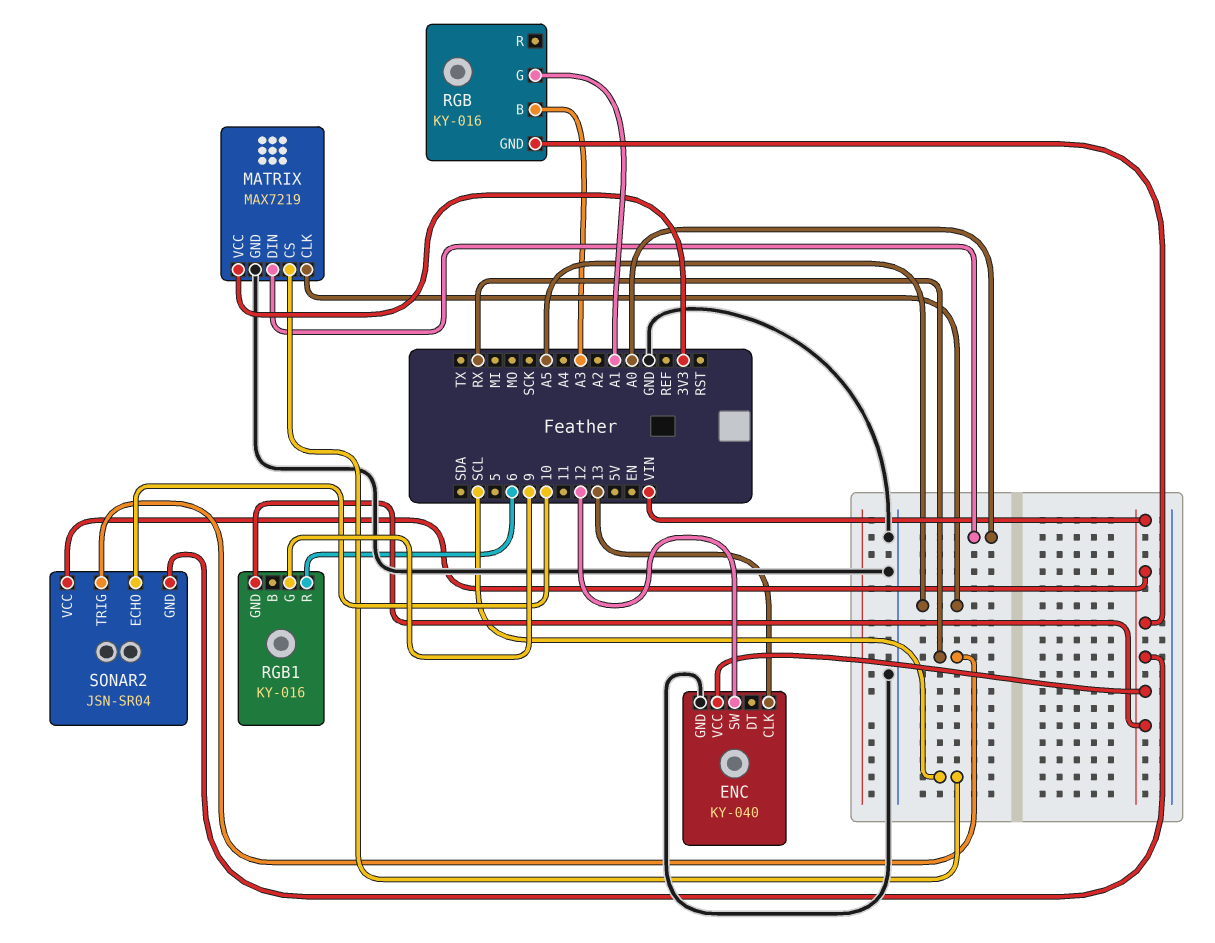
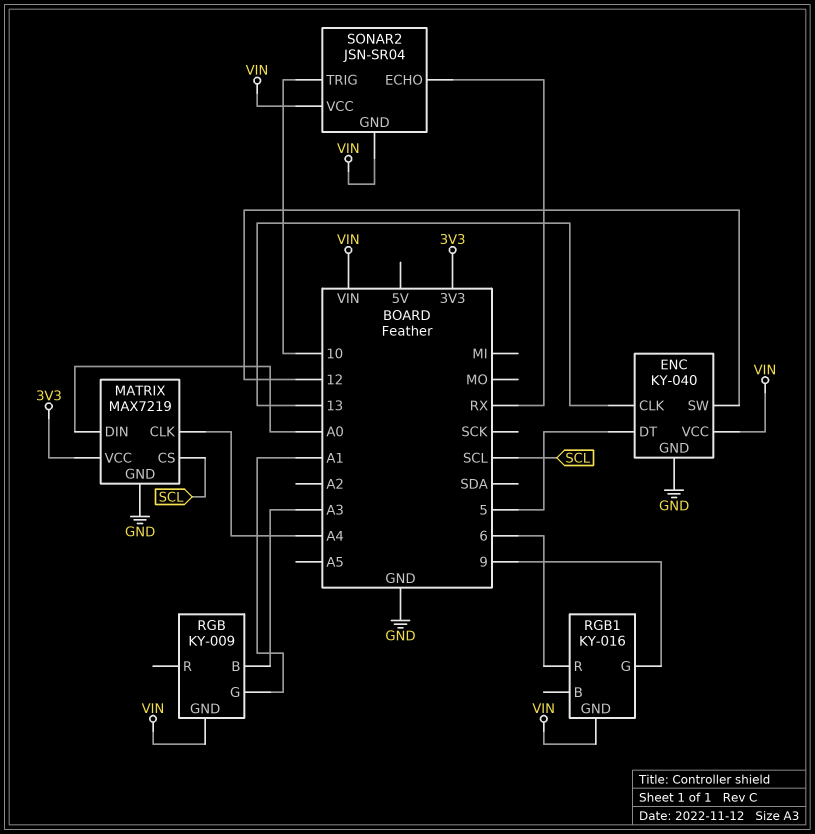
ENC pin DT: none -> 5
MATRIX pin CLK: A5 -> A4
RGB: KY-016 -> KY-009
SONAR2 pin ECHO: 10 -> RX
SONAR2 pin TRIG: RX -> 10

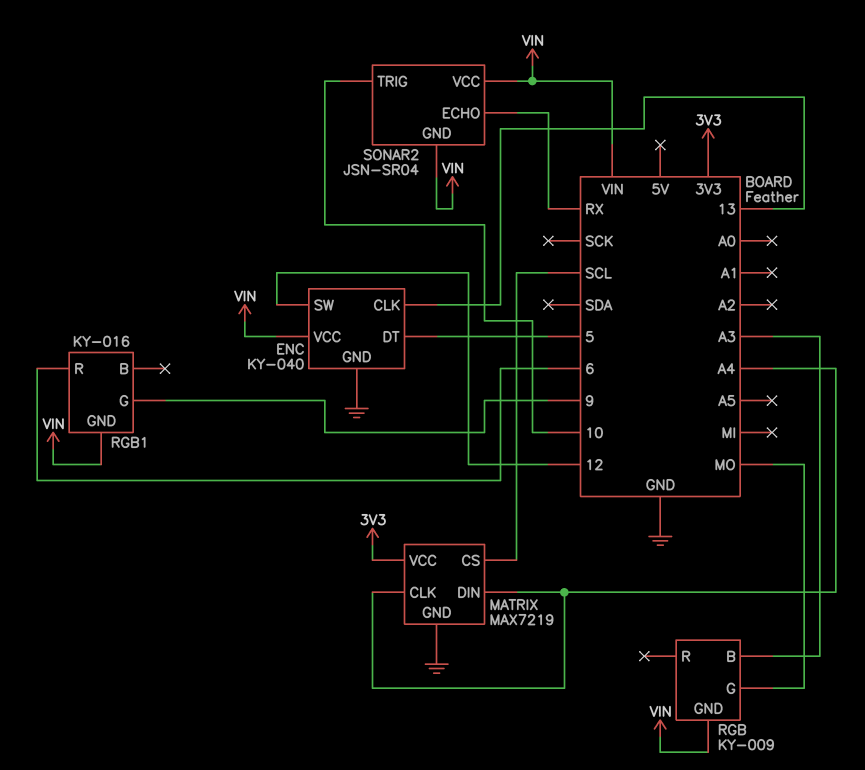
MATRIX pin DIN: A0 -> A4
RGB pin G: A1 -> MO

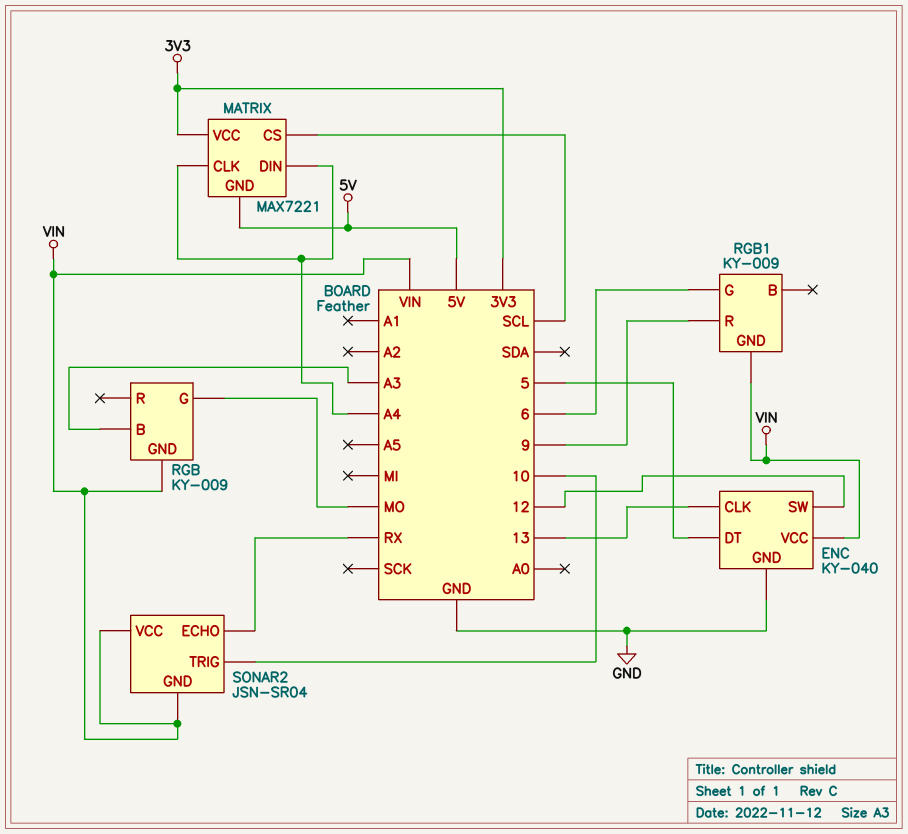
MATRIX: MAX7219 -> MAX7221
MATRIX pin GND: GND -> 5V
RGB1: KY-016 -> KY-009
RGB1 pin G: 9 -> 6
RGB1 pin R: 6 -> 9

